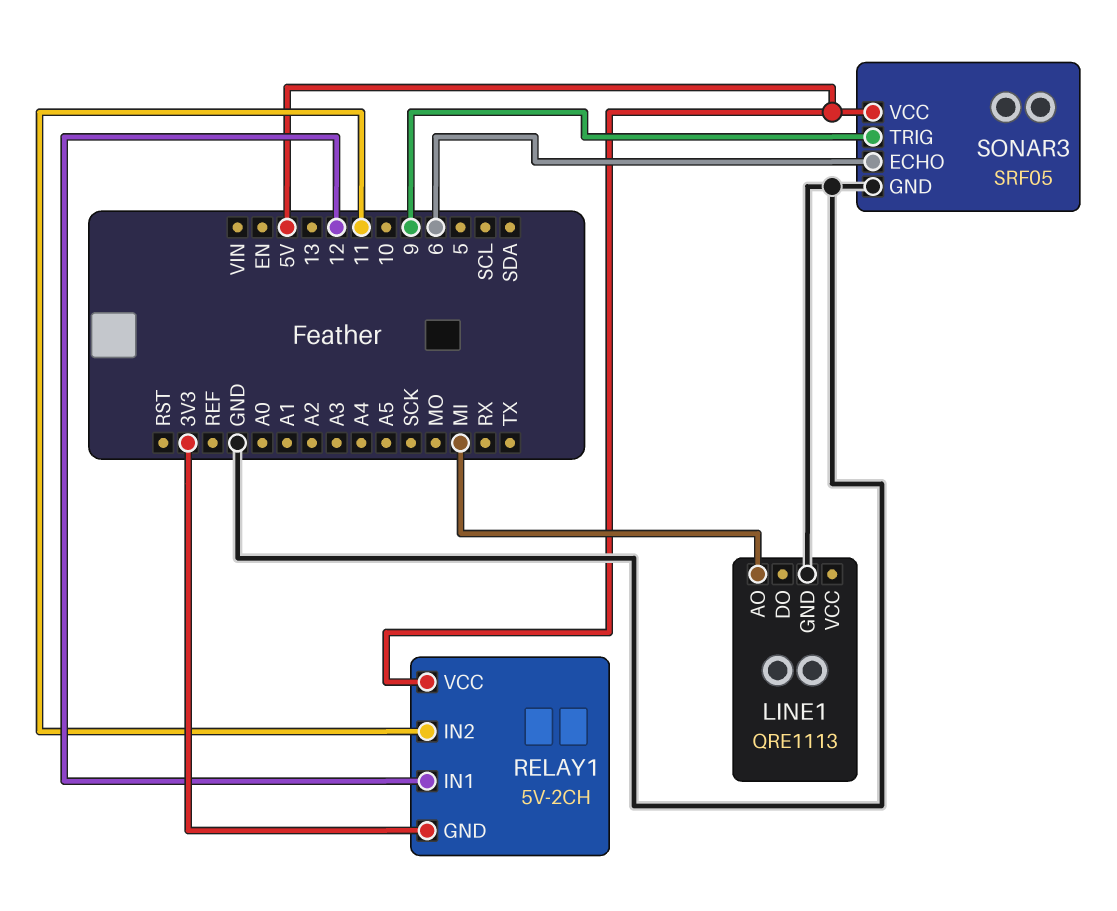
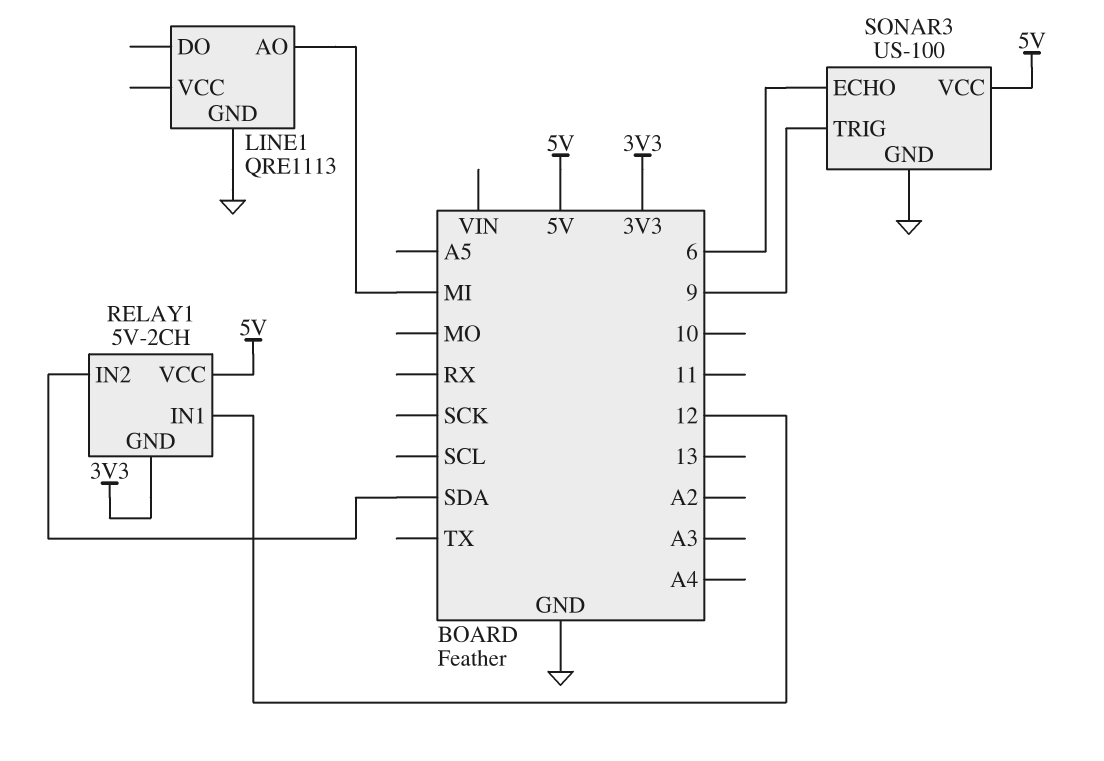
RELAY1 pin IN2: 11 -> SDA
SONAR3: SRF05 -> US-100

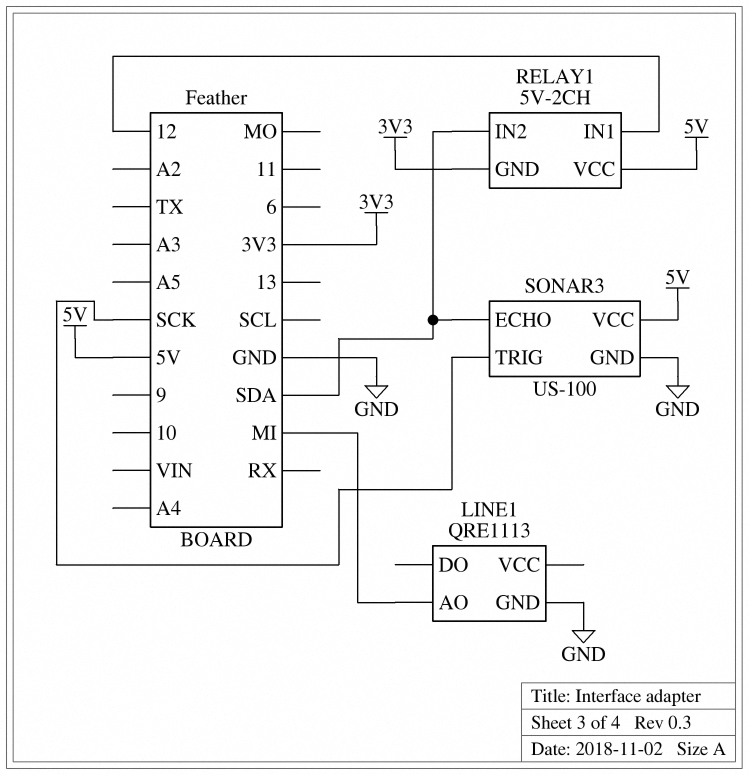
SONAR3 pin ECHO: 6 -> SDA
SONAR3 pin TRIG: 9 -> SCK

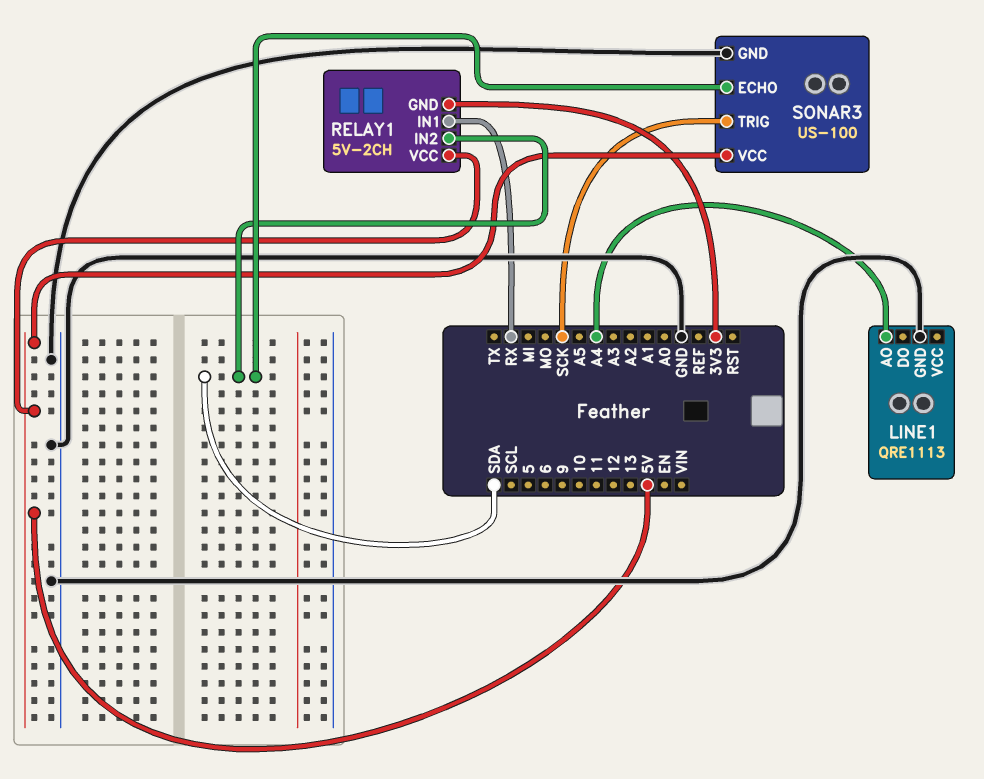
LINE1 pin AO: MI -> A4
RELAY1 pin IN1: 12 -> RX

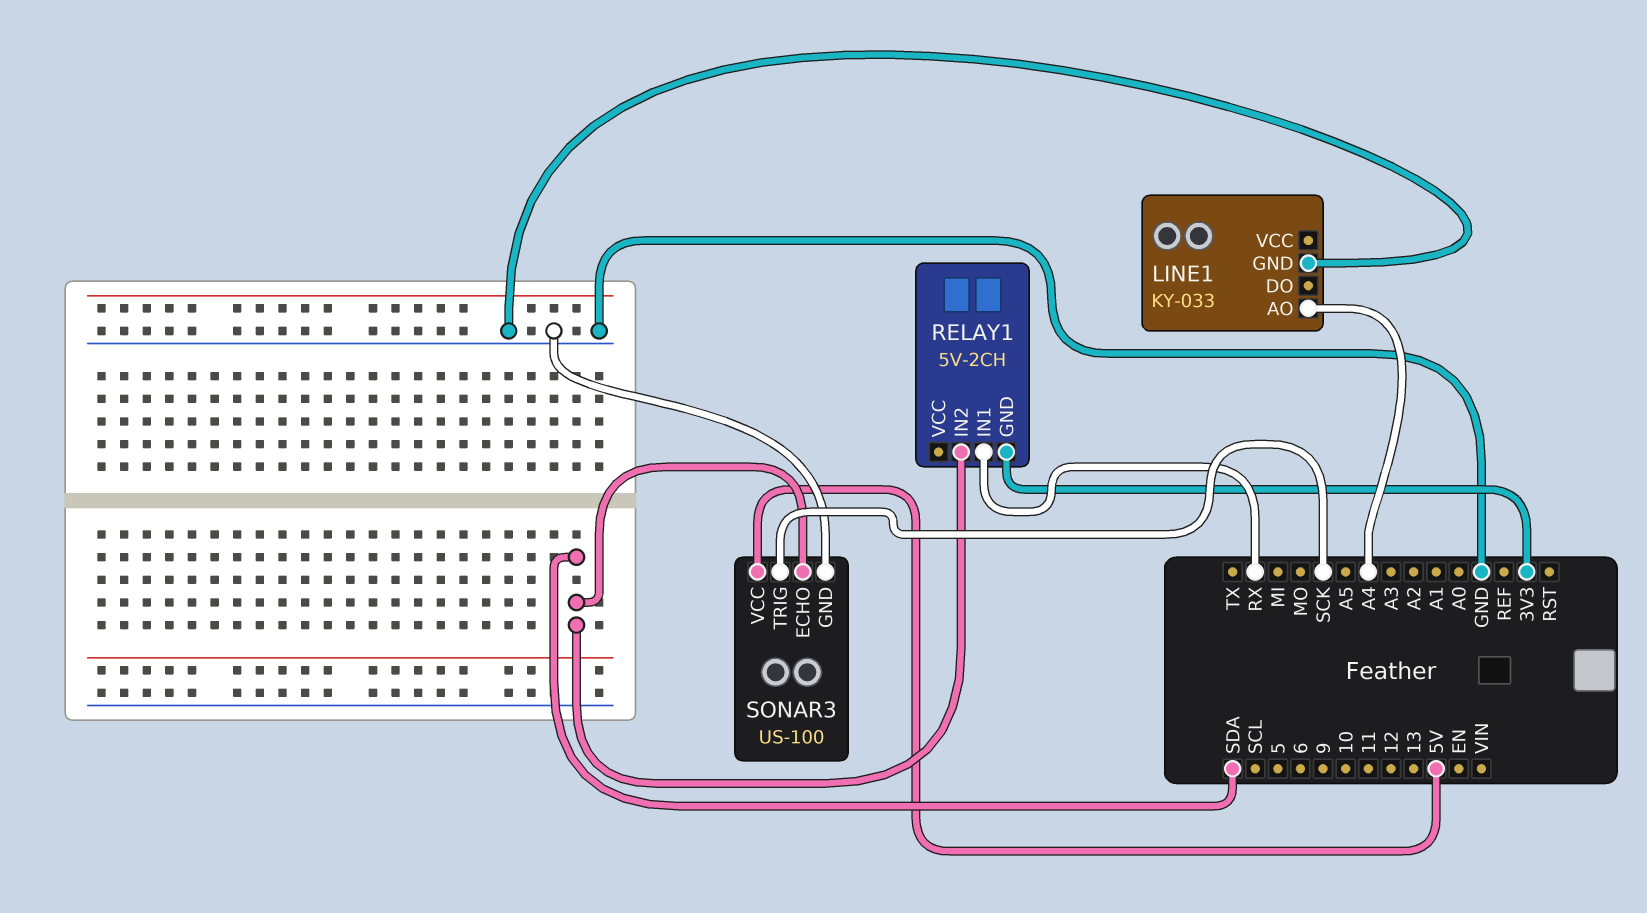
LINE1: QRE1113 -> KY-033
RELAY1 pin VCC: 5V -> none

